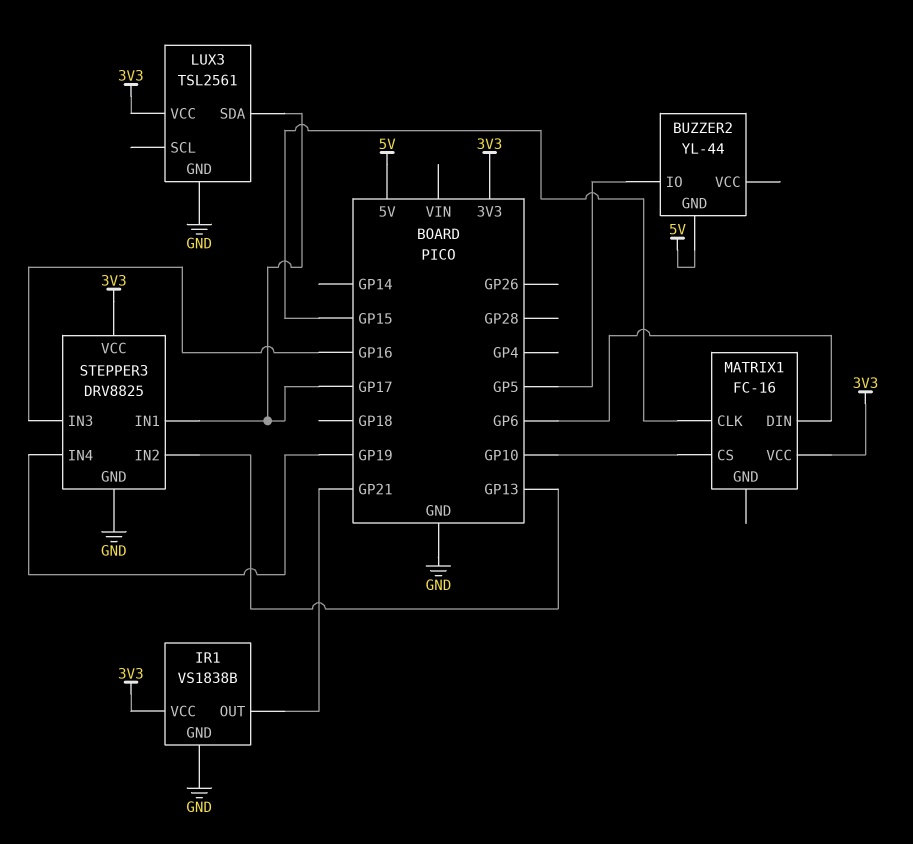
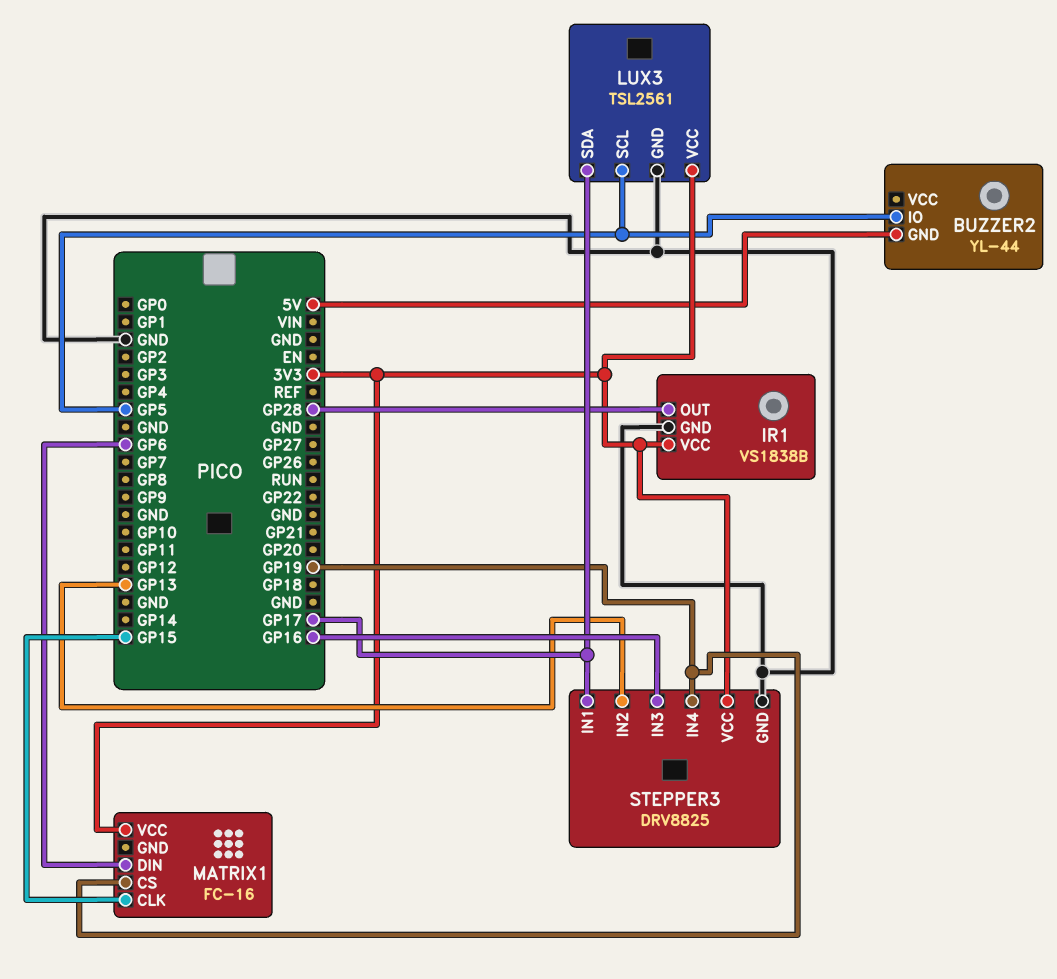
IR1 pin OUT: GP21 -> GP28
LUX3 pin SCL: none -> GP5
MATRIX1 pin CS: GP10 -> GP19

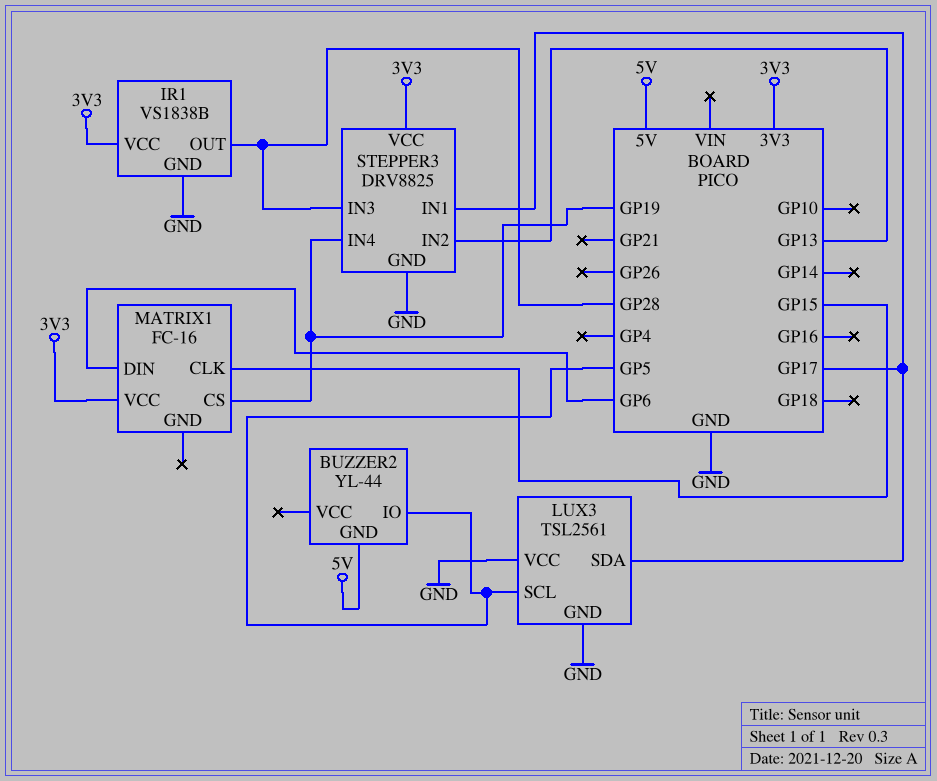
LUX3 pin VCC: 3V3 -> GND
STEPPER3 pin IN3: GP16 -> GP28

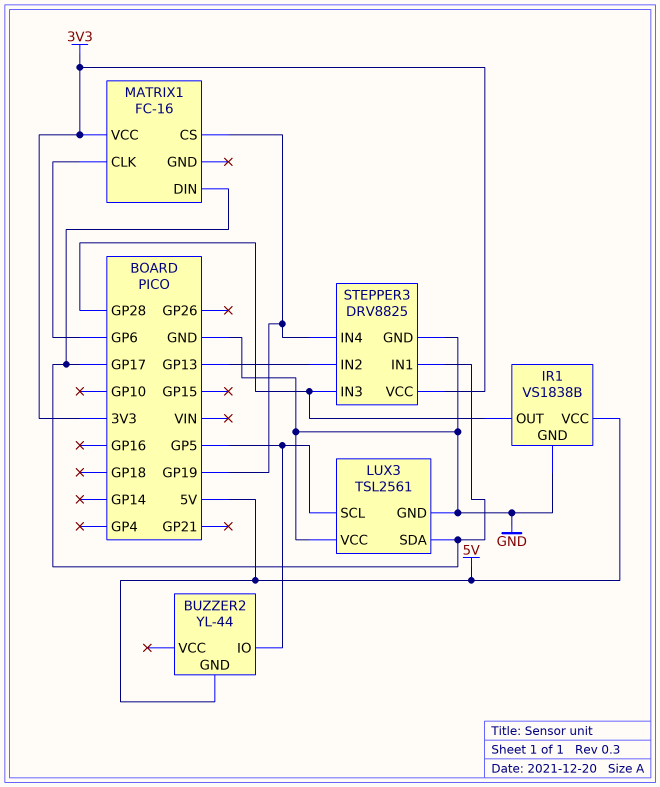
IR1 pin VCC: 3V3 -> 5V
MATRIX1 pin CLK: GP15 -> GP6
MATRIX1 pin DIN: GP6 -> GP17

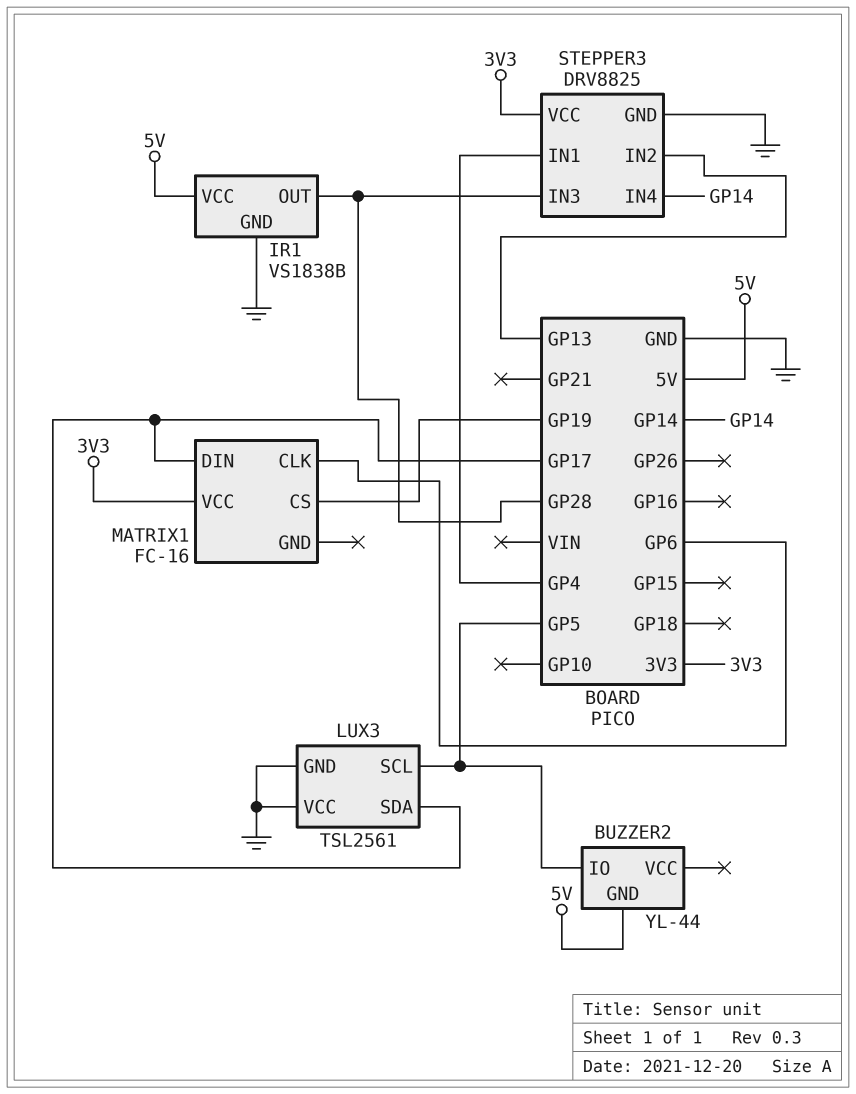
STEPPER3 pin IN1: GP17 -> GP4
STEPPER3 pin IN4: GP19 -> GP14

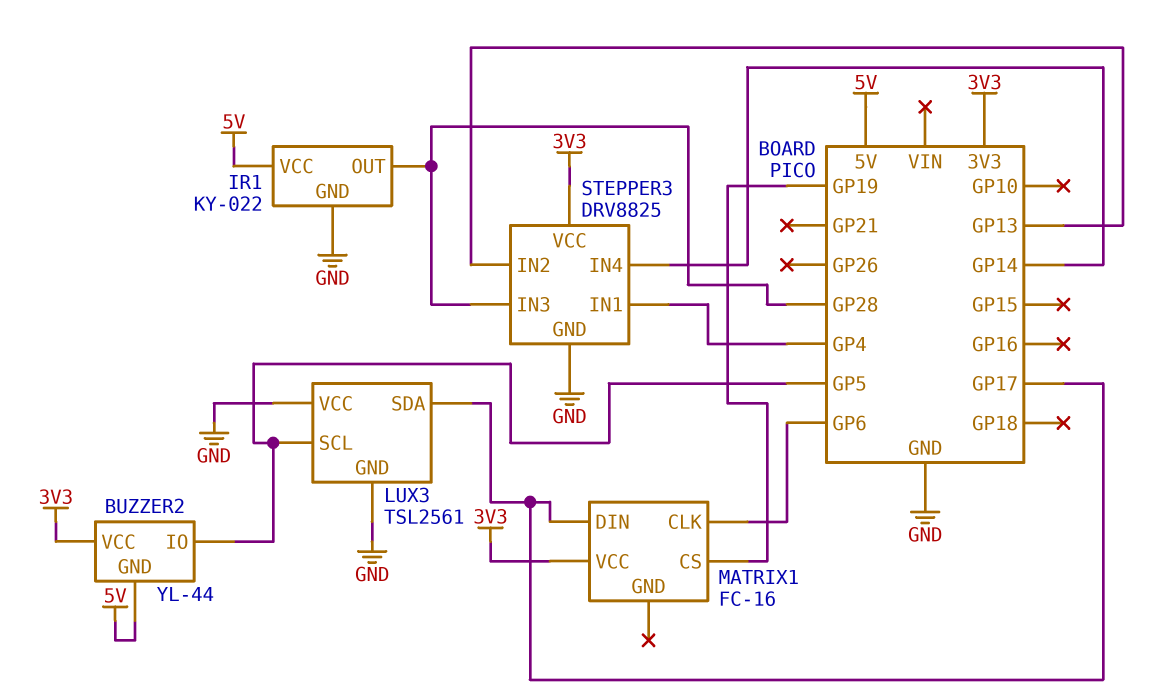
BUZZER2 pin VCC: none -> 3V3
IR1: VS1838B -> KY-022

